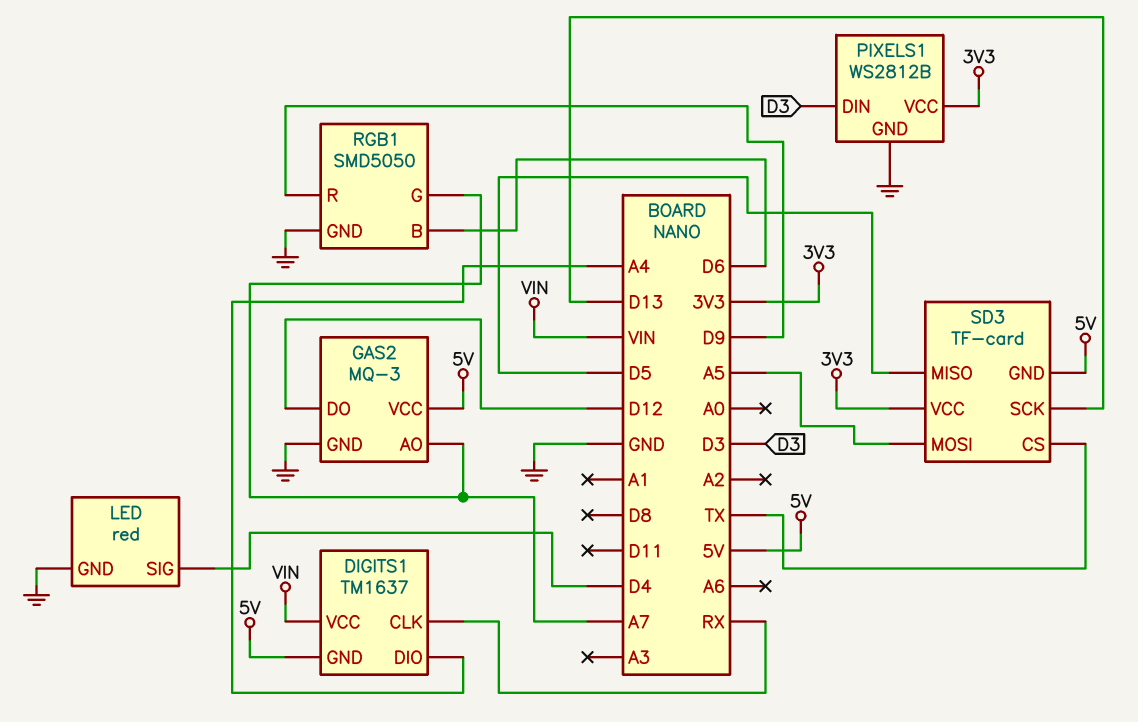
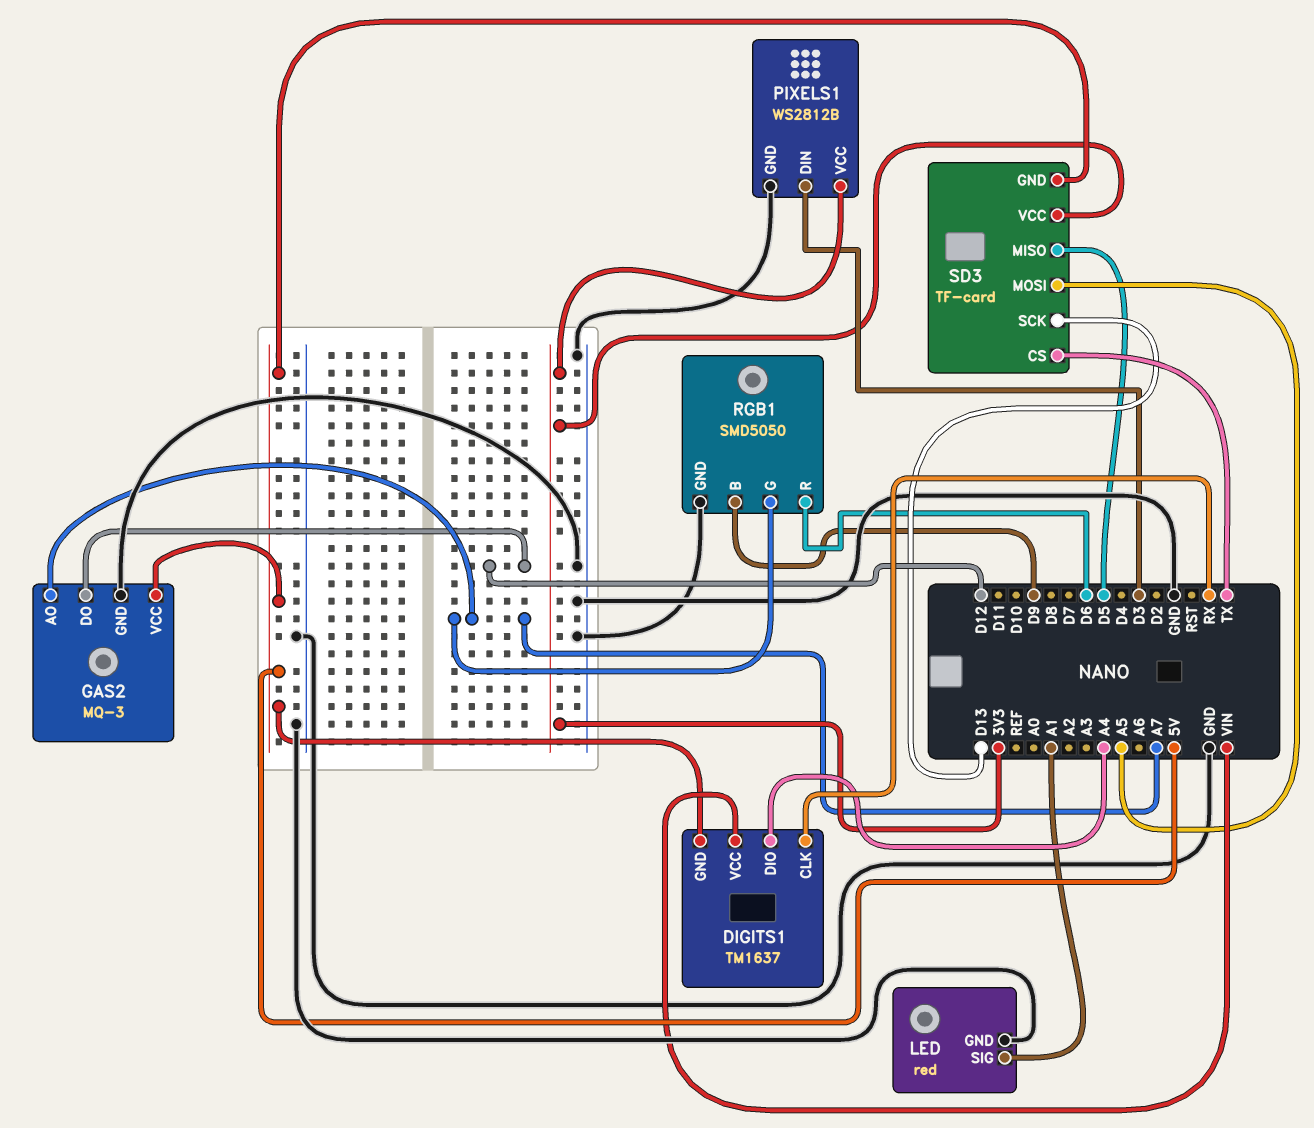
LED pin SIG: D4 -> A1
RGB1 pin B: D6 -> D9
RGB1 pin R: D9 -> D6

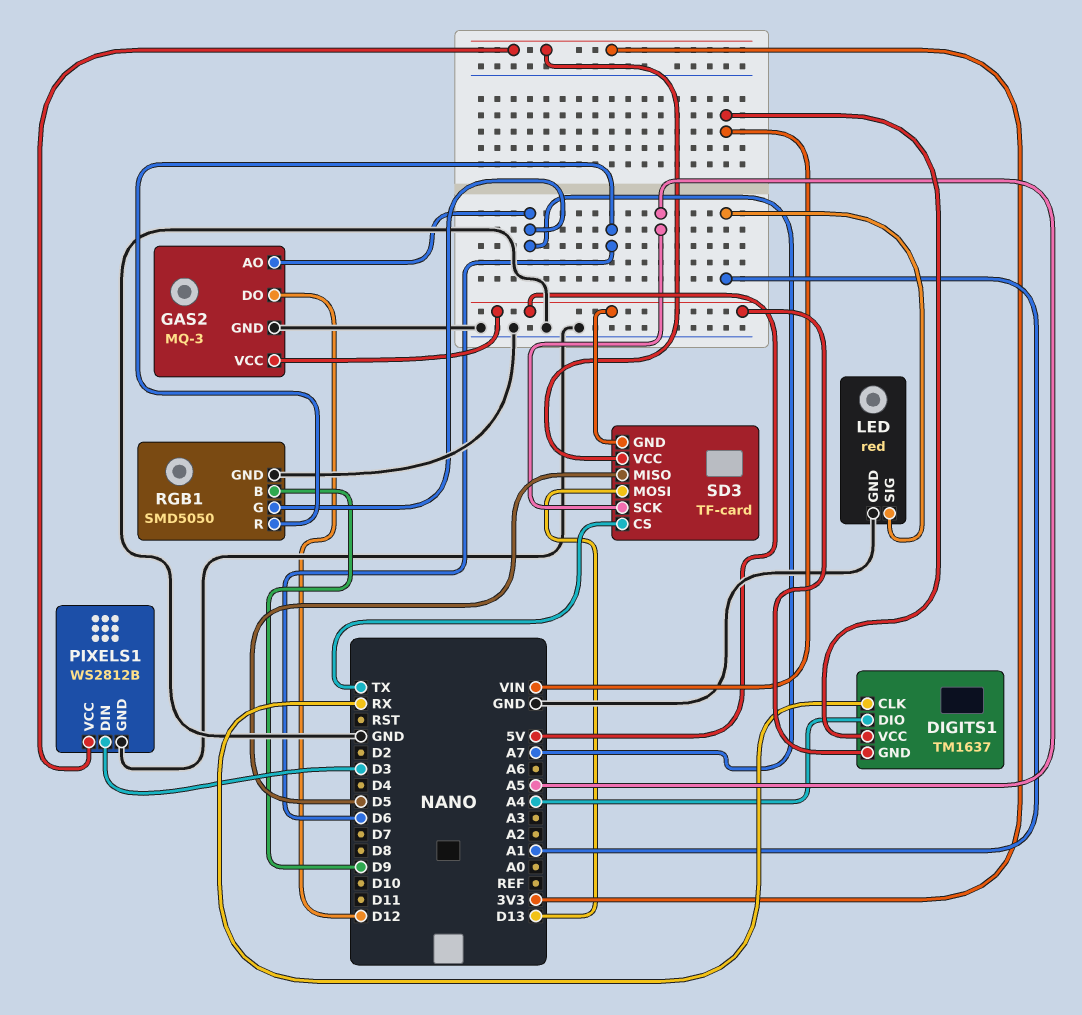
SD3 pin MOSI: A5 -> D13
SD3 pin SCK: D13 -> A5

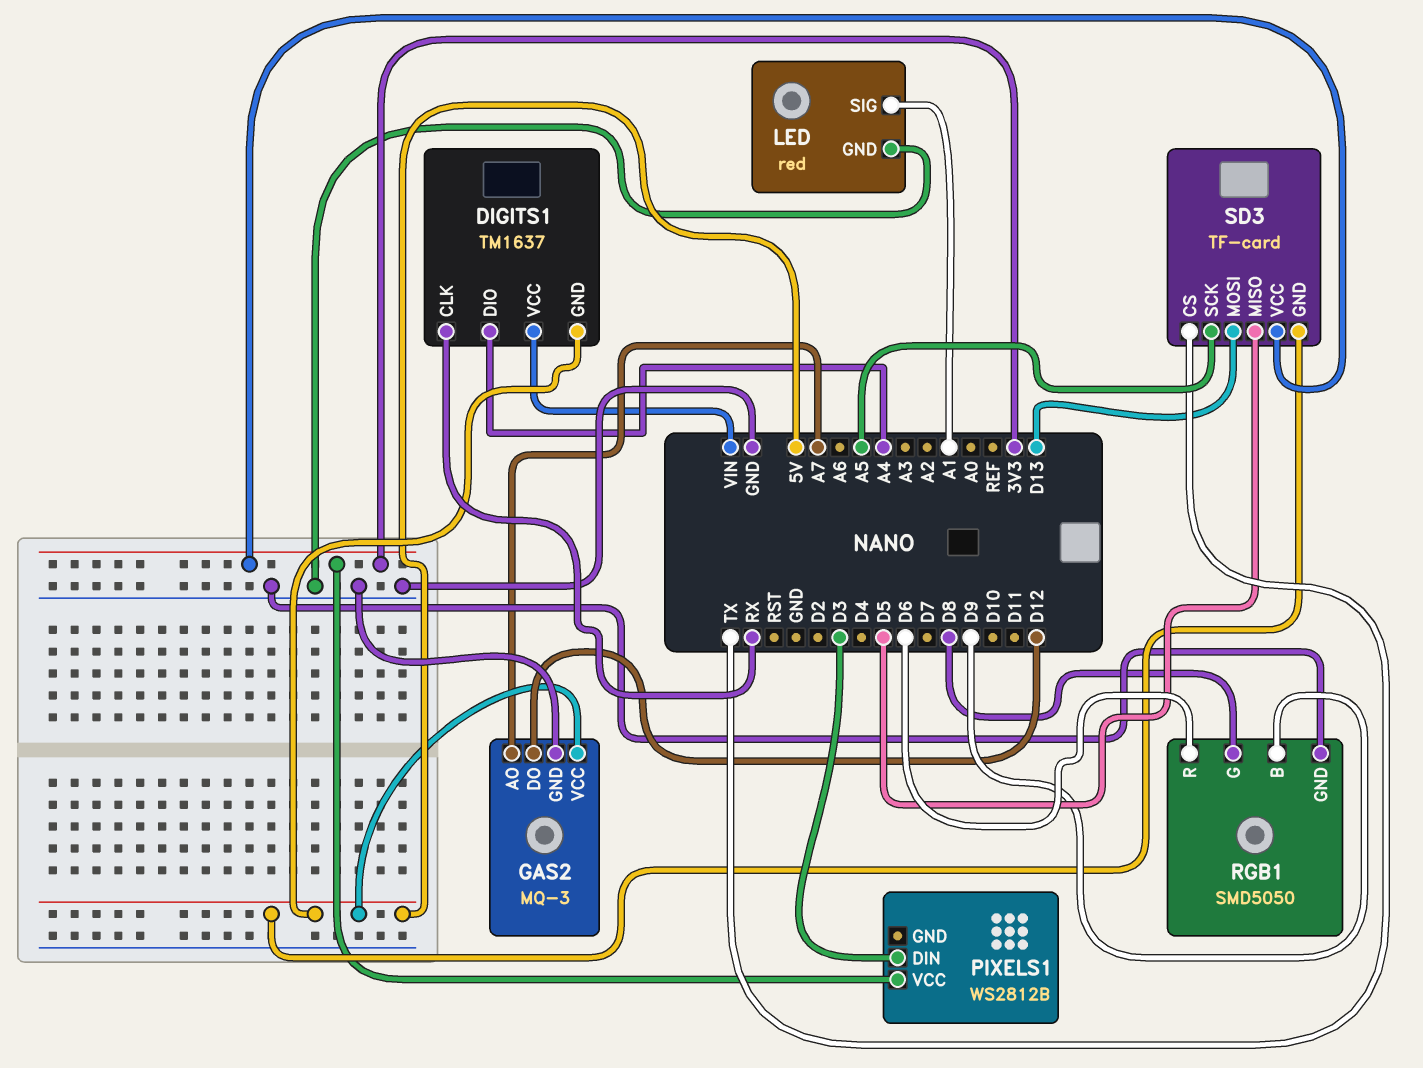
PIXELS1 pin GND: GND -> none
RGB1 pin G: A7 -> D8

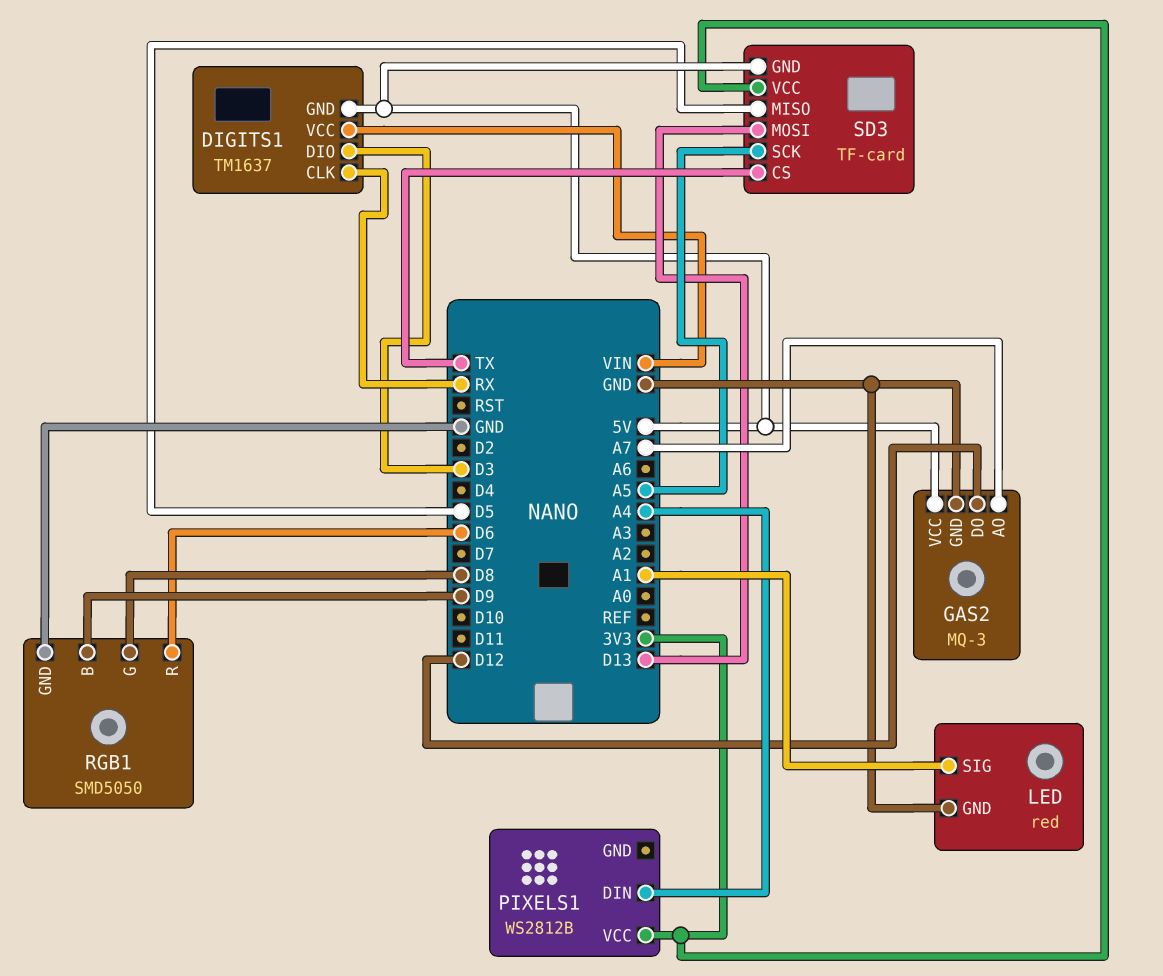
DIGITS1 pin DIO: A4 -> D3
PIXELS1 pin DIN: D3 -> A4

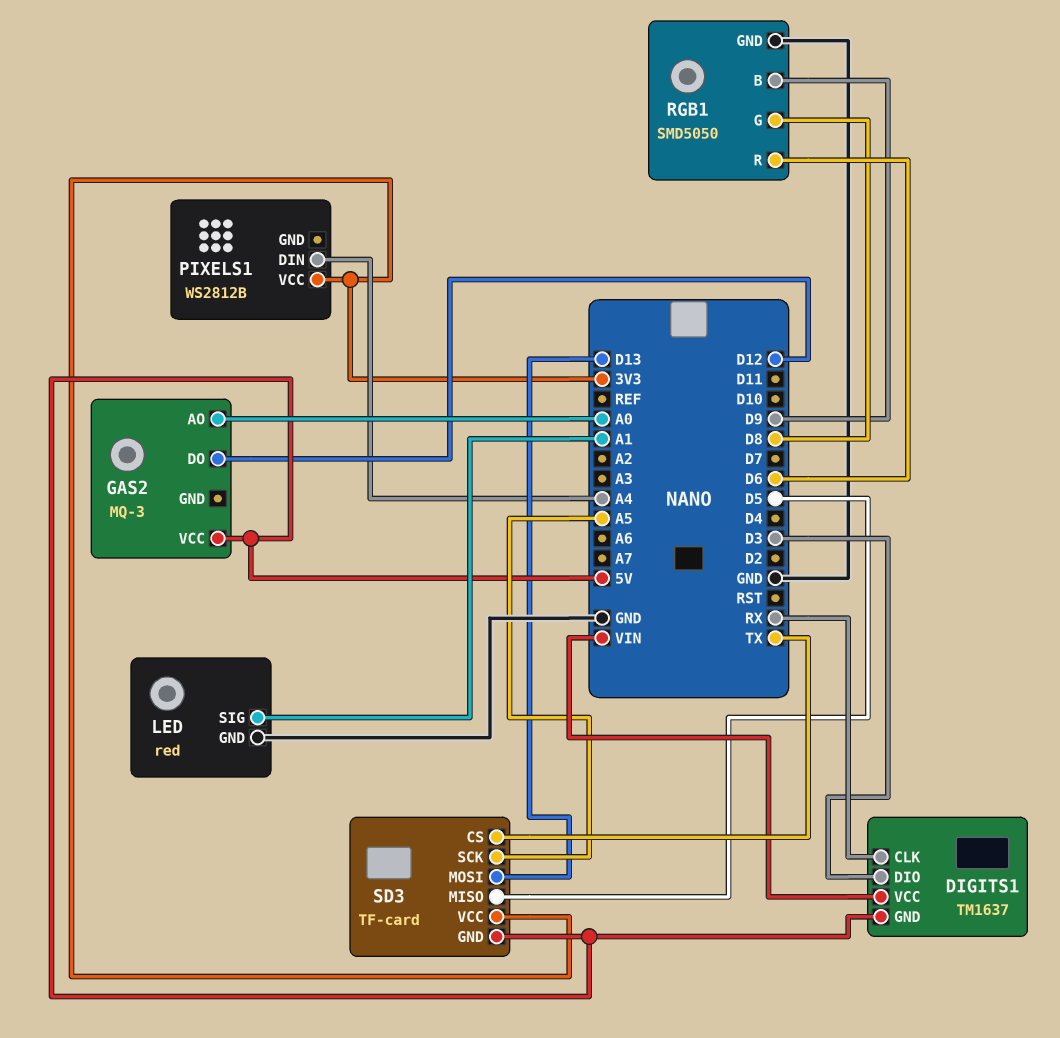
GAS2 pin AO: A7 -> A0
GAS2 pin GND: GND -> none

